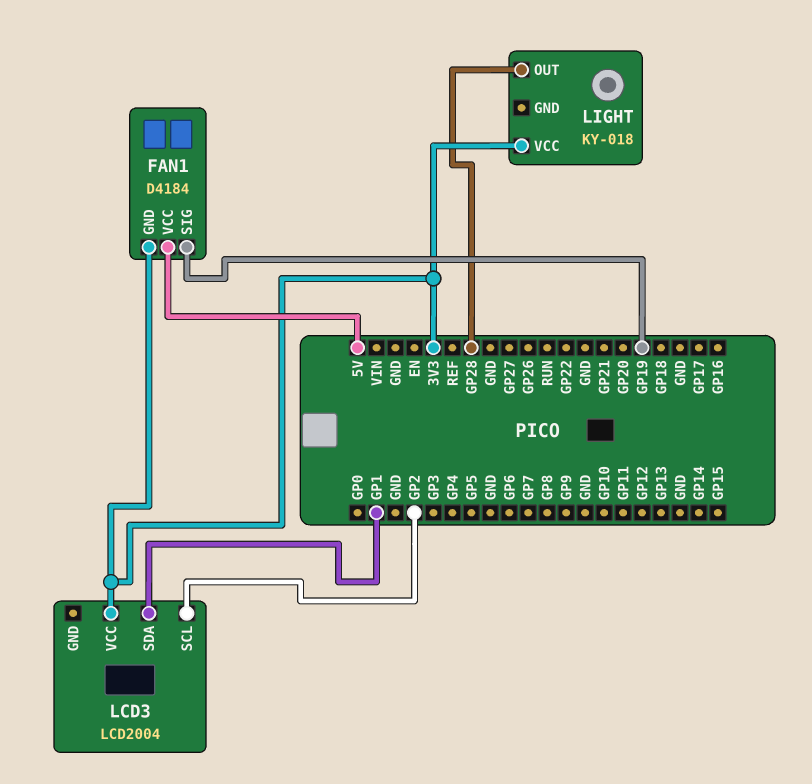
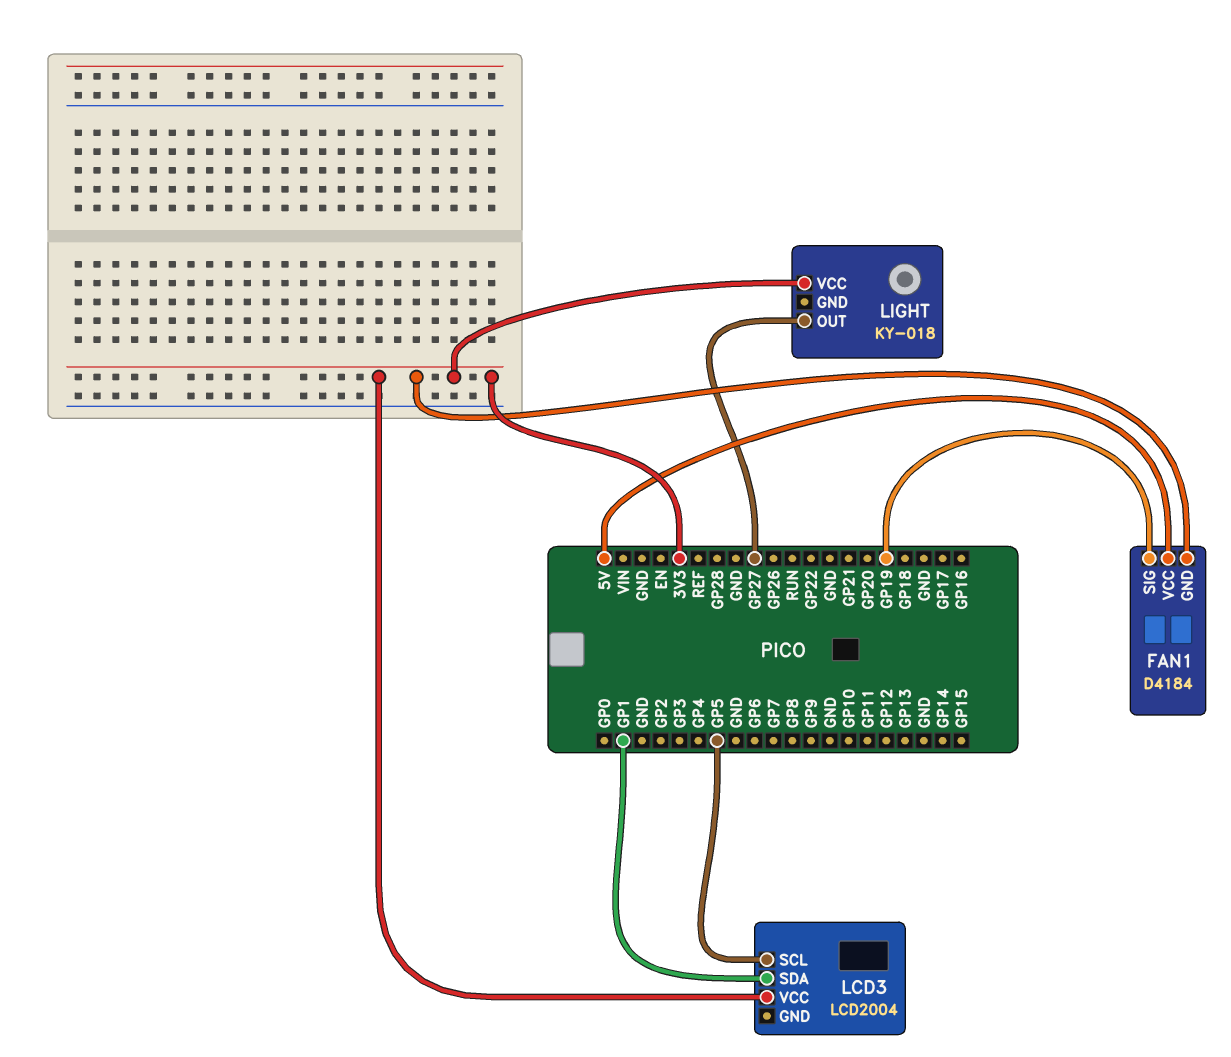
LCD3 pin SCL: GP2 -> GP5
LIGHT pin OUT: GP28 -> GP27

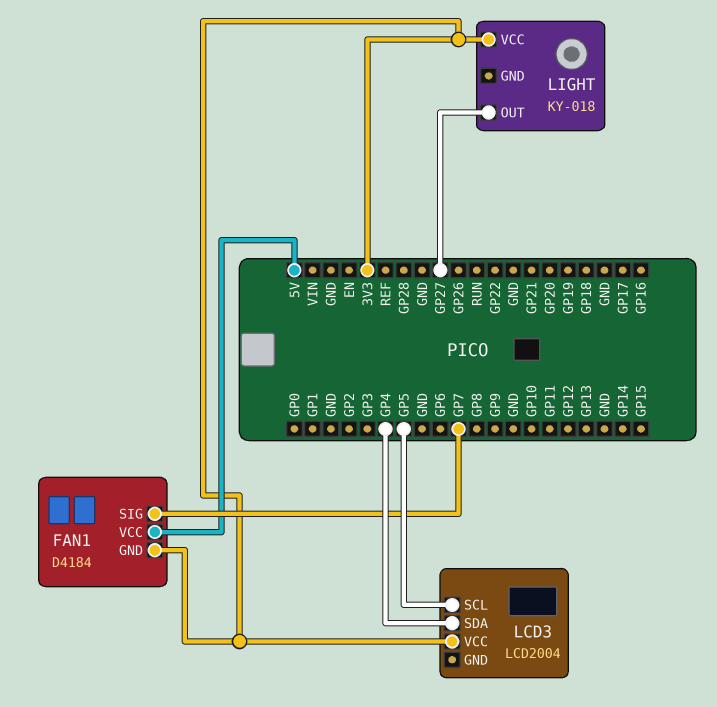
FAN1 pin SIG: GP19 -> GP7
LCD3 pin SDA: GP1 -> GP4

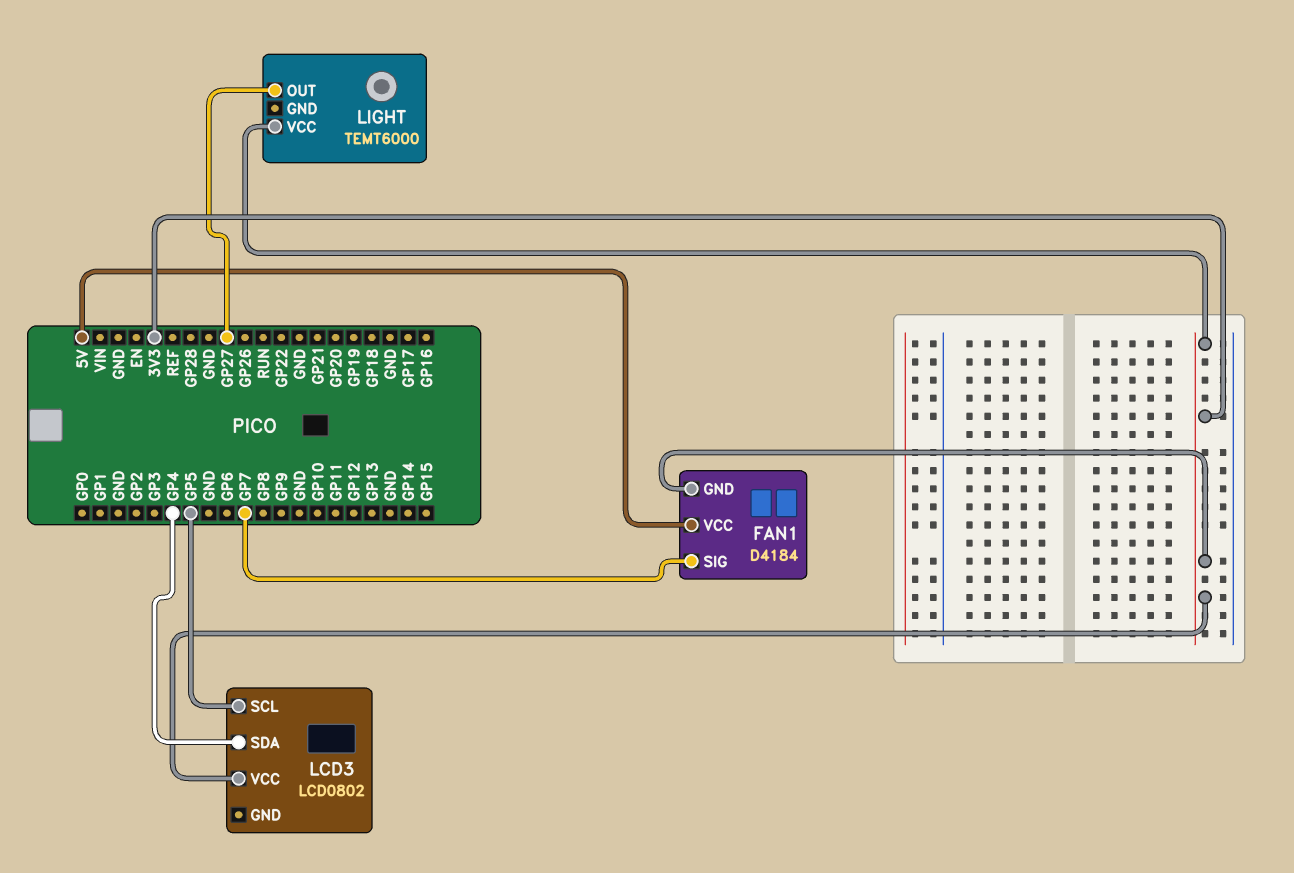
LCD3: LCD2004 -> LCD0802
LIGHT: KY-018 -> TEMT6000

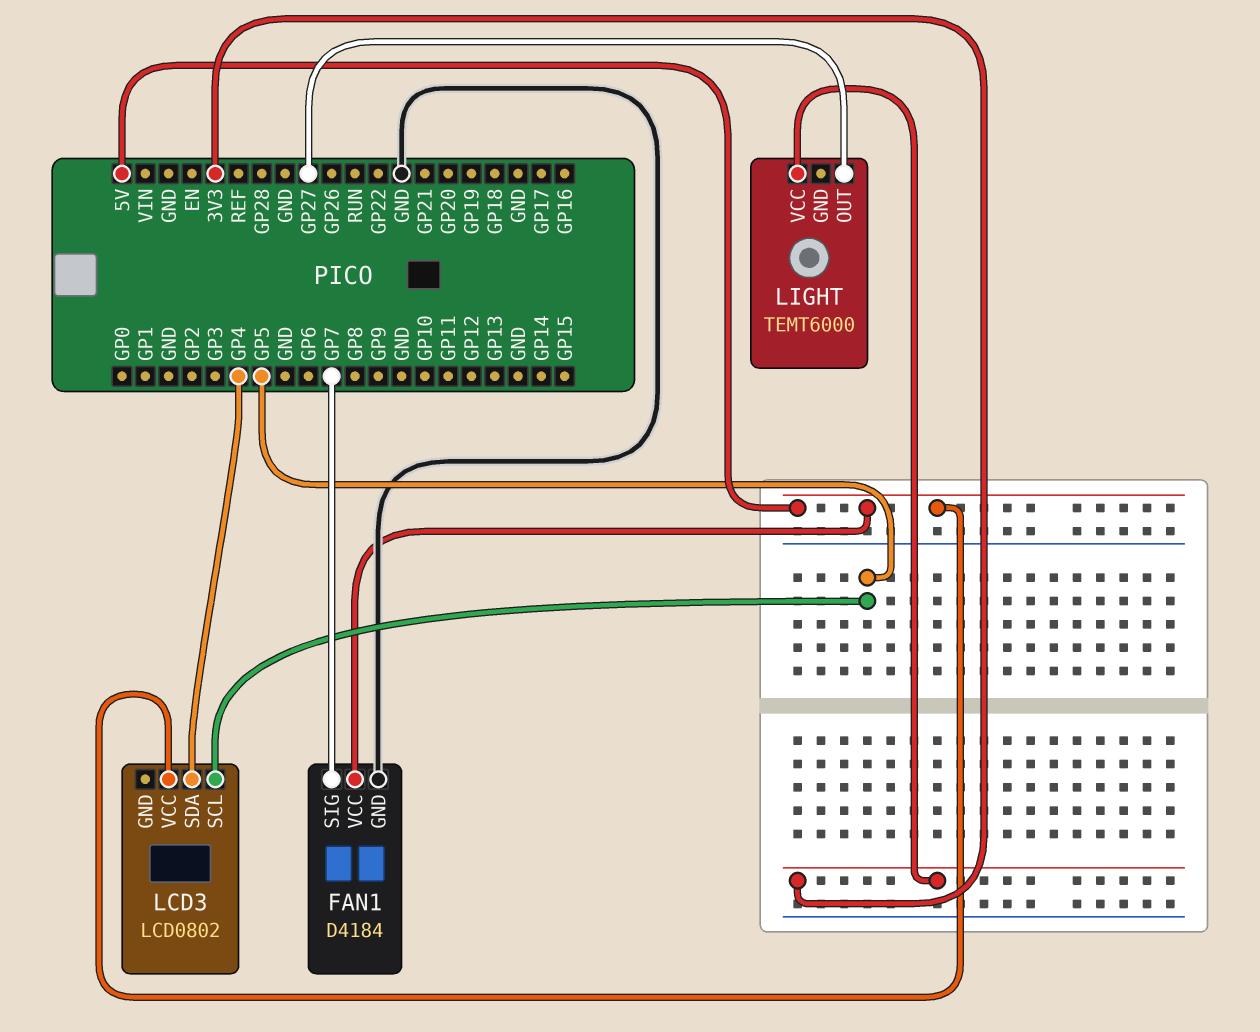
FAN1 pin GND: 3V3 -> GND
LCD3 pin VCC: 3V3 -> 5V

